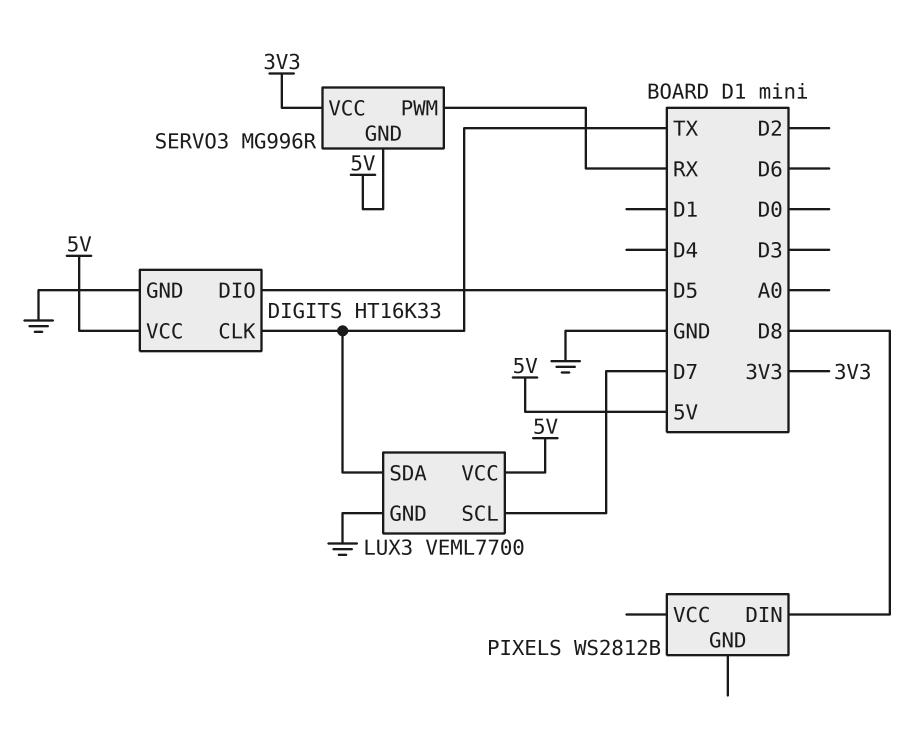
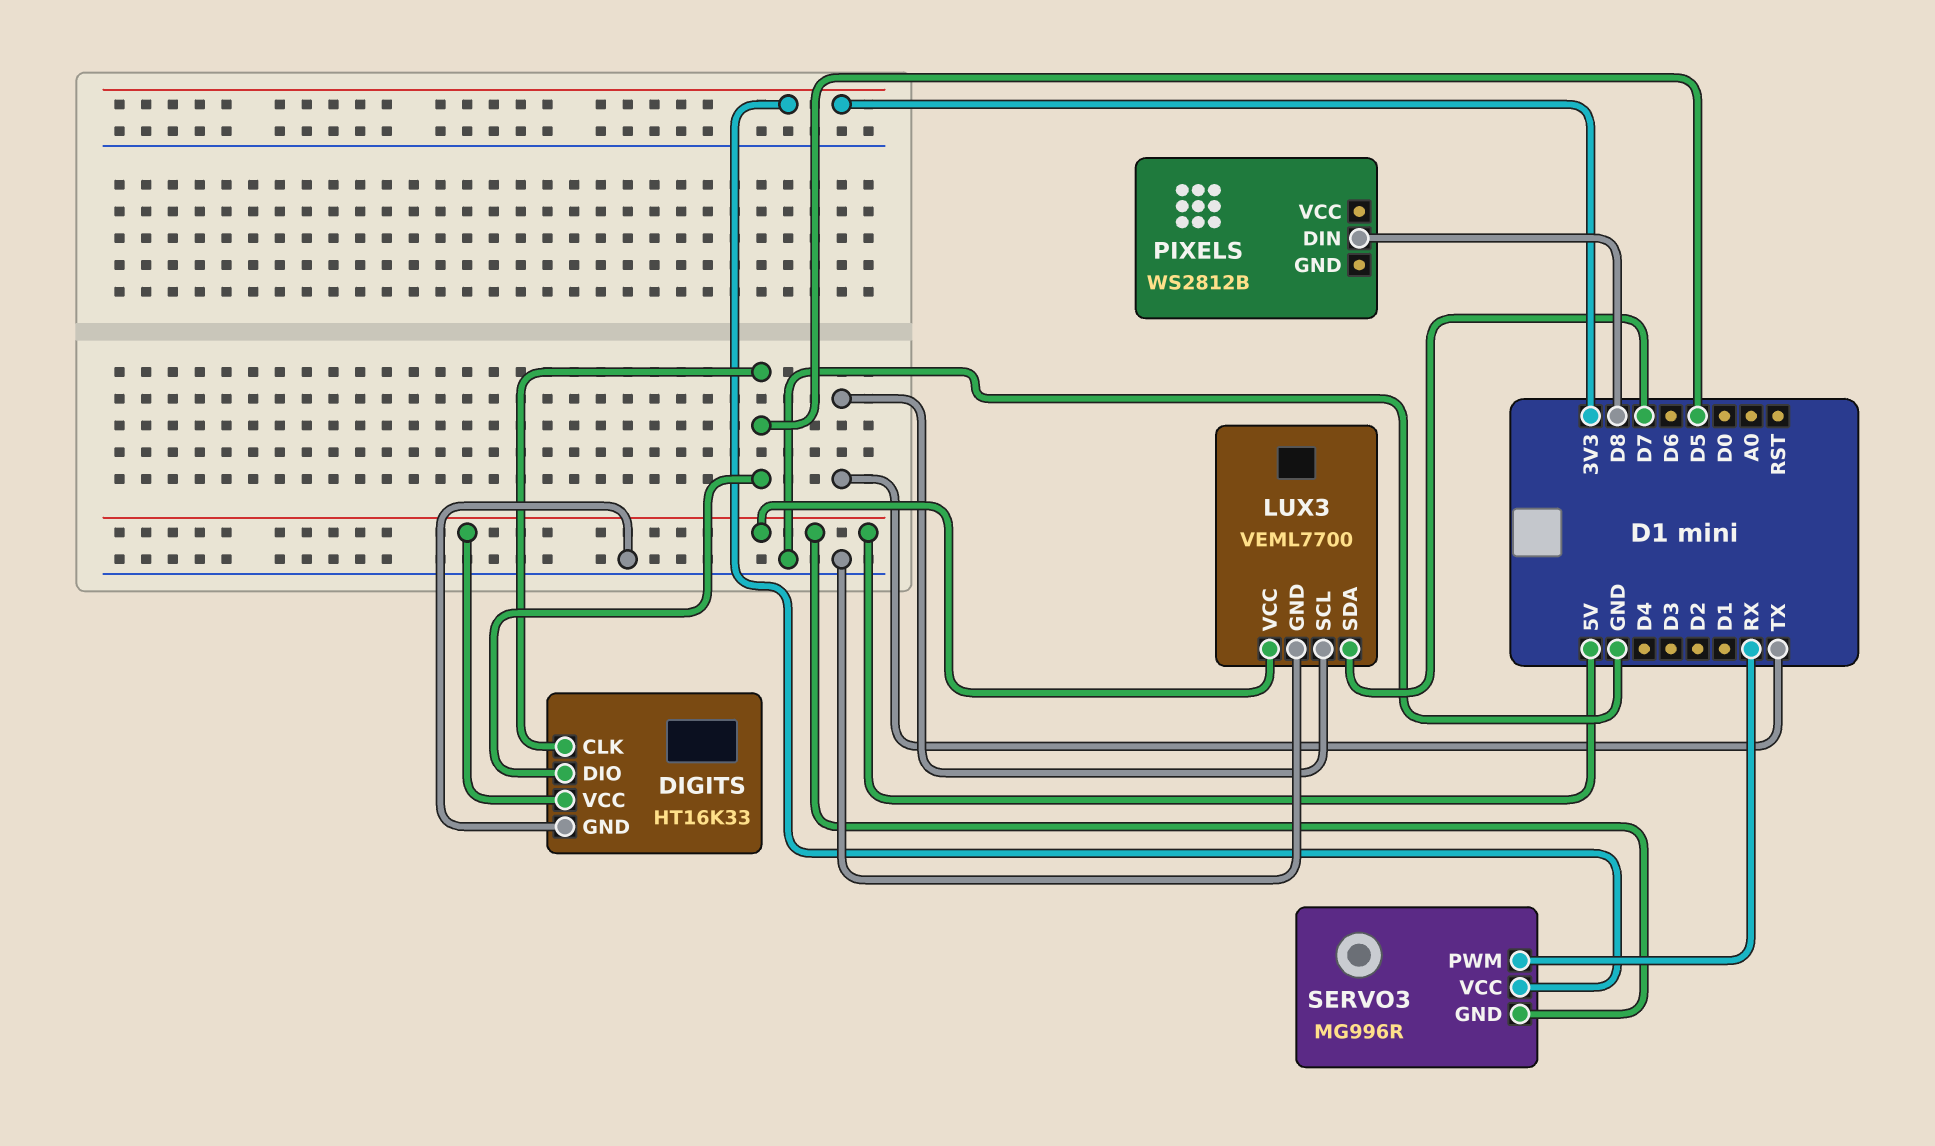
DIGITS pin CLK: TX -> D5
LUX3 pin SCL: D7 -> TX
LUX3 pin SDA: TX -> D7

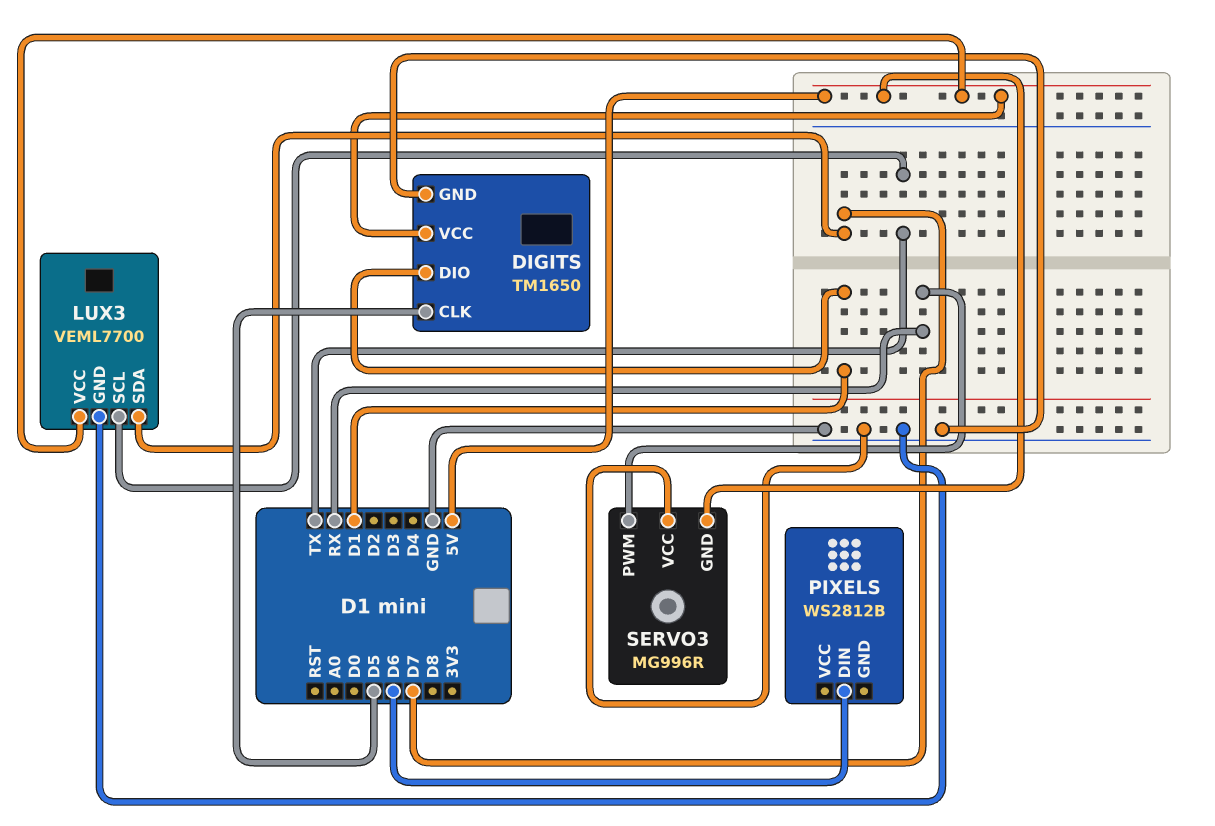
DIGITS: HT16K33 -> TM1650
DIGITS pin DIO: D5 -> D1
PIXELS pin DIN: D8 -> D6
SERVO3 pin VCC: 3V3 -> GND

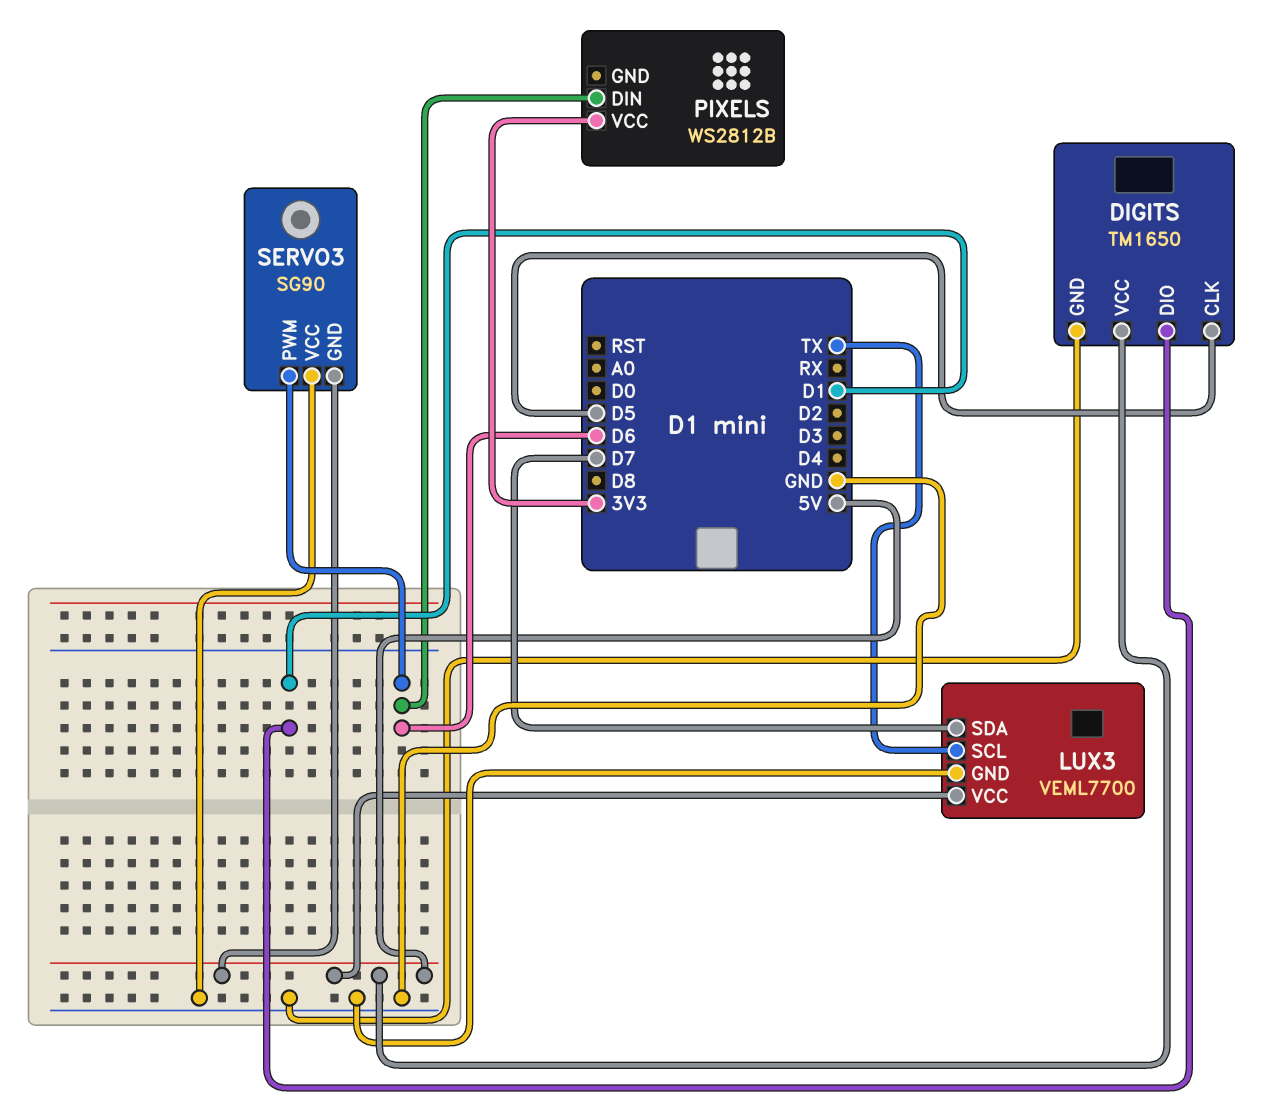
PIXELS pin VCC: none -> 3V3
SERVO3: MG996R -> SG90
SERVO3 pin PWM: RX -> D6

